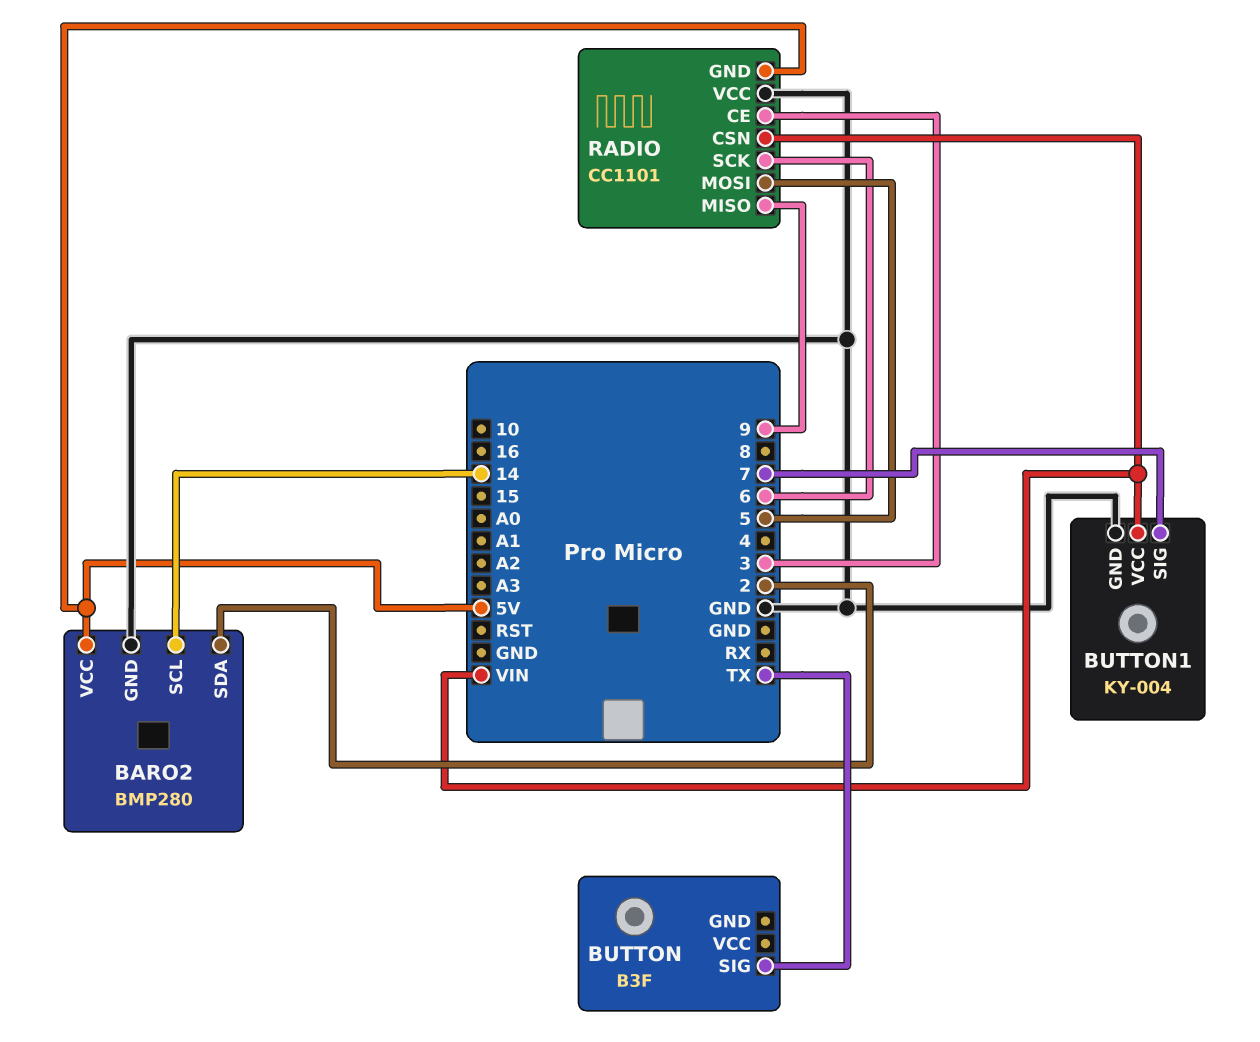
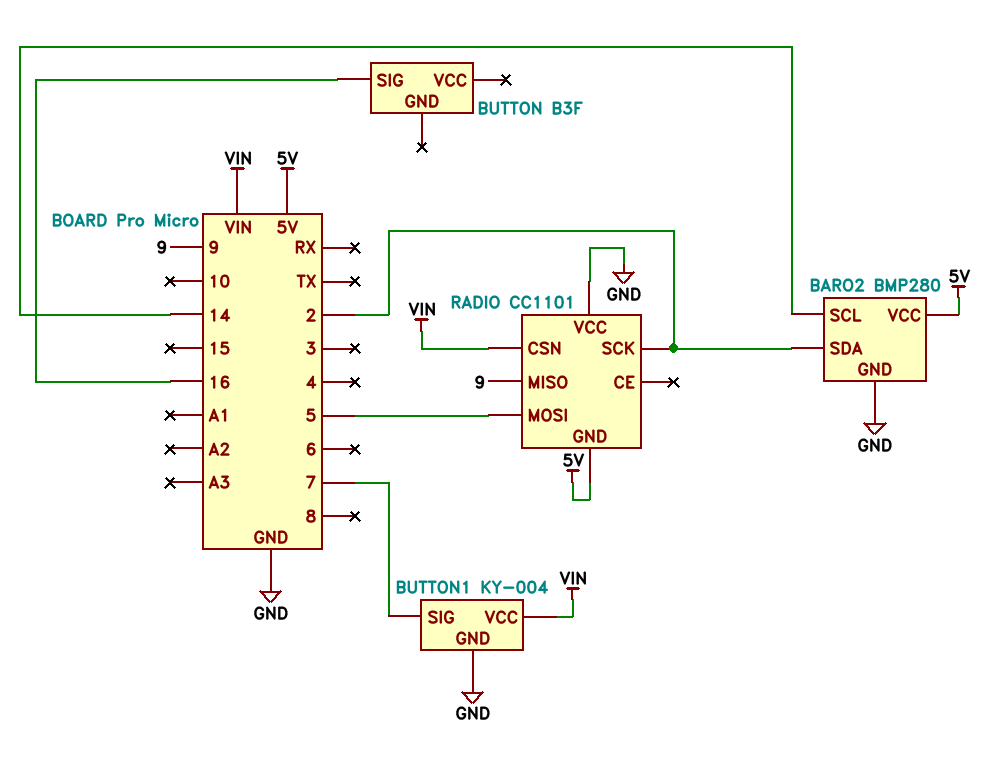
BUTTON pin SIG: TX -> 16
RADIO pin CE: 3 -> none
RADIO pin SCK: 6 -> 2

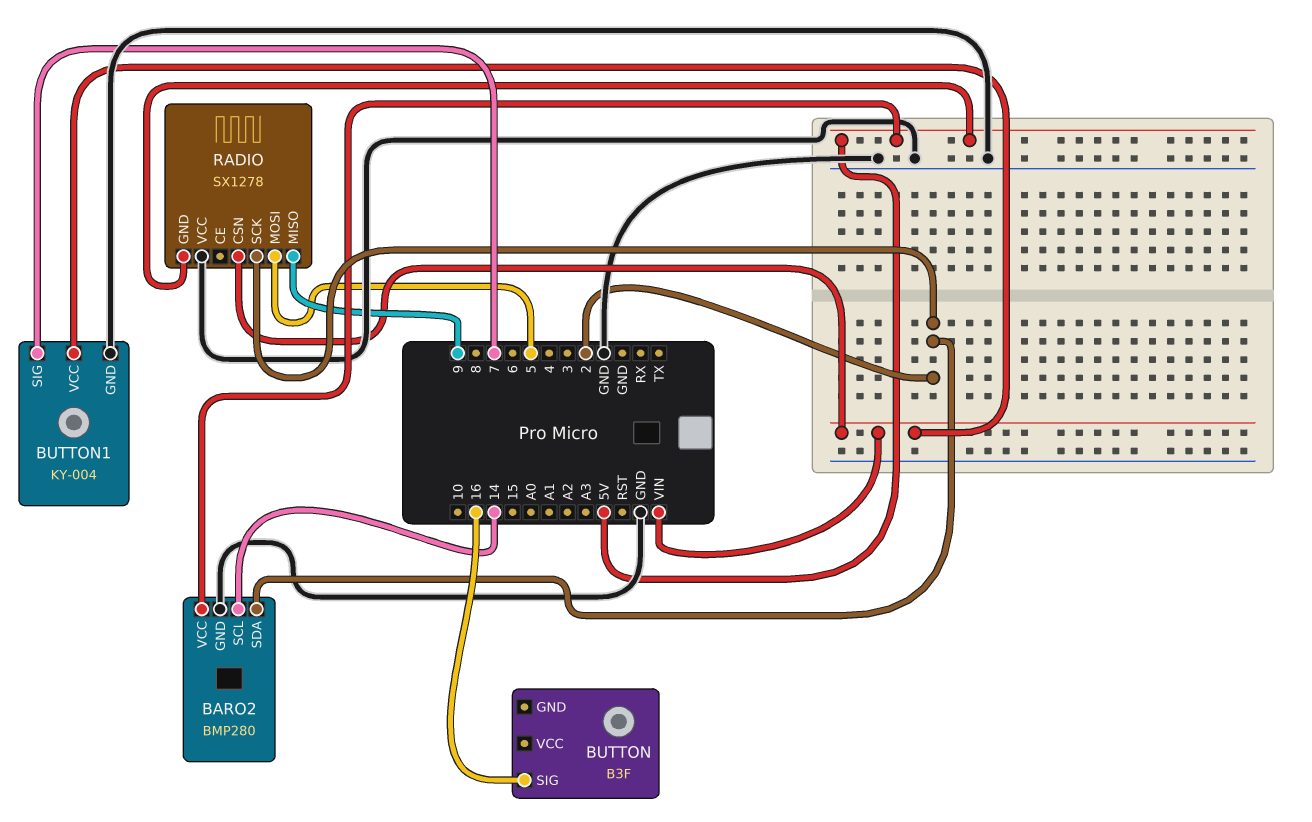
RADIO: CC1101 -> SX1278

